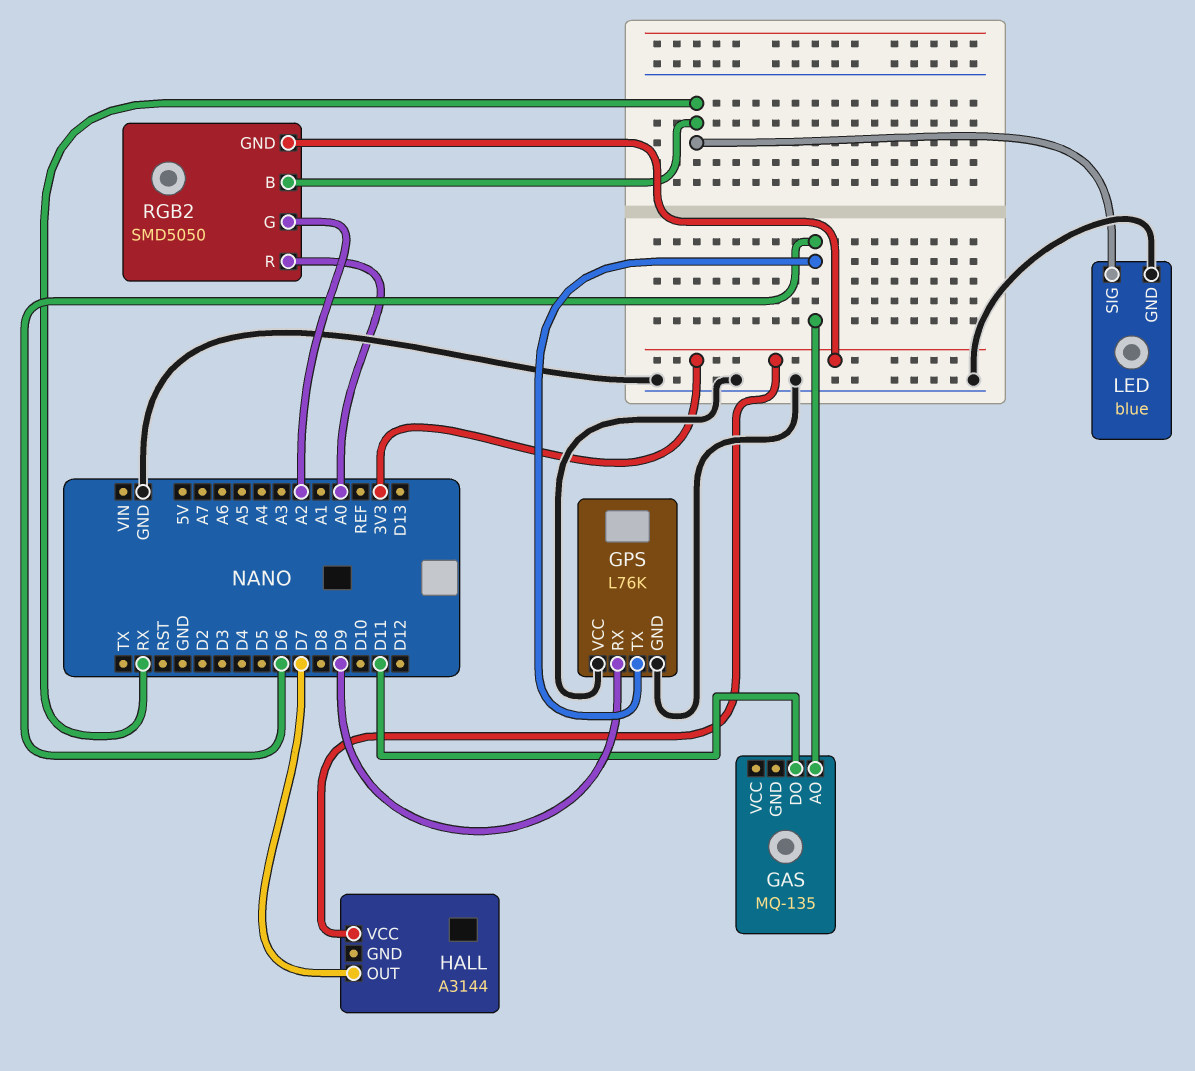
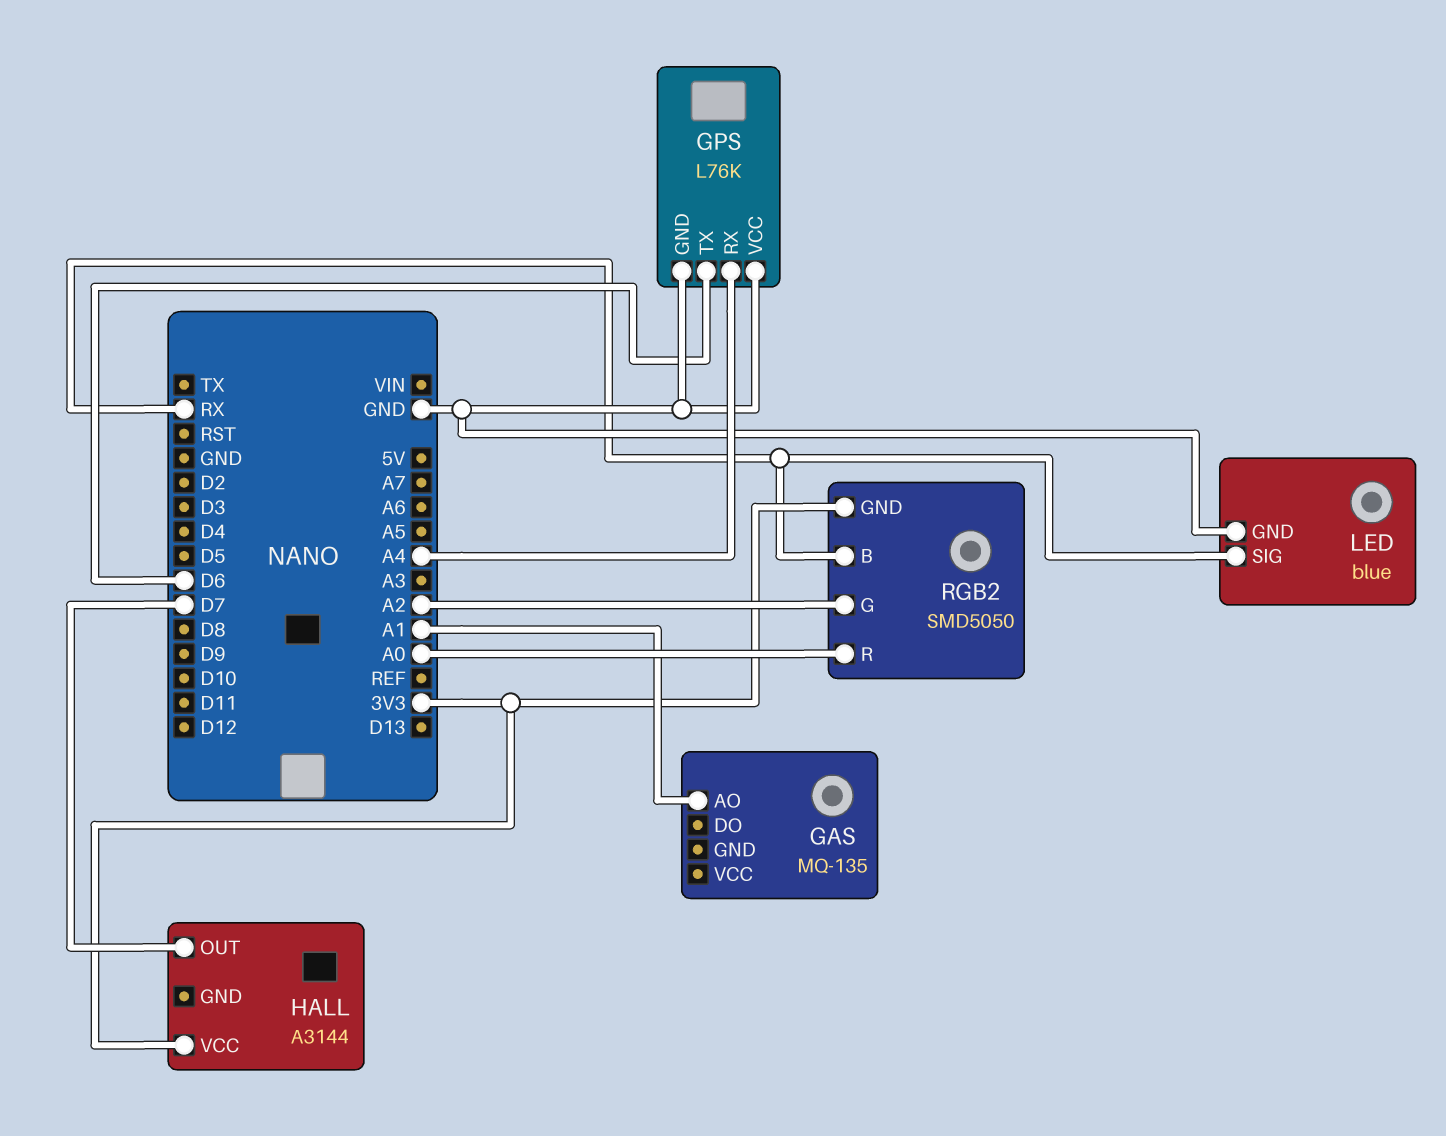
GAS pin AO: D6 -> A1
GAS pin DO: D11 -> none
GPS pin RX: D9 -> A4

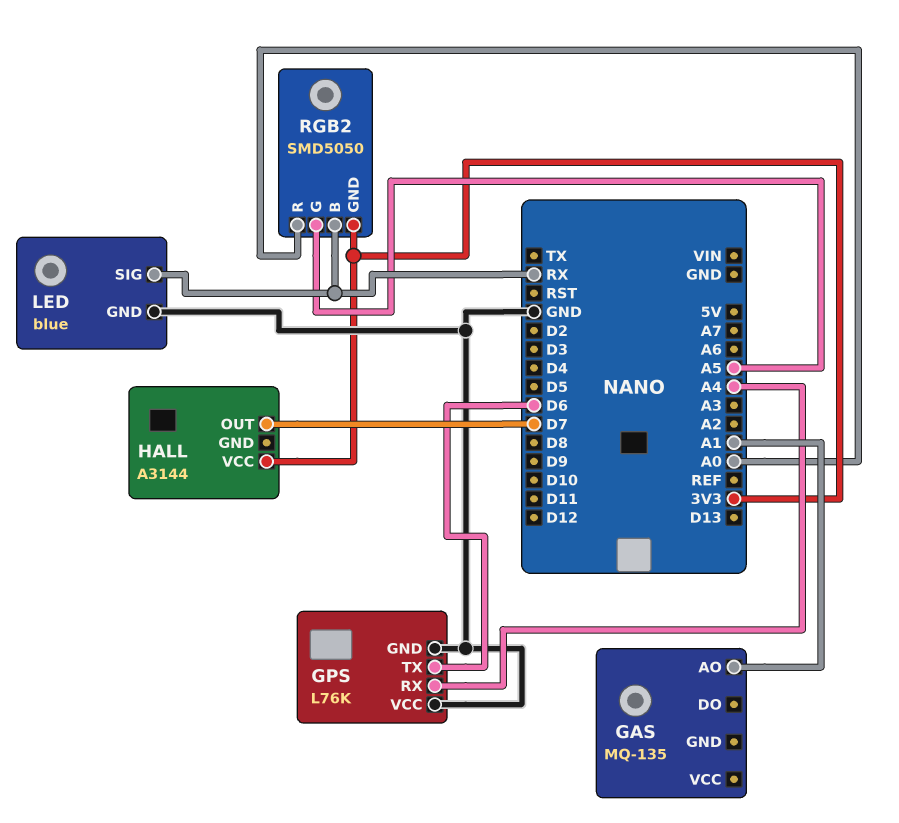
RGB2 pin G: A2 -> A5

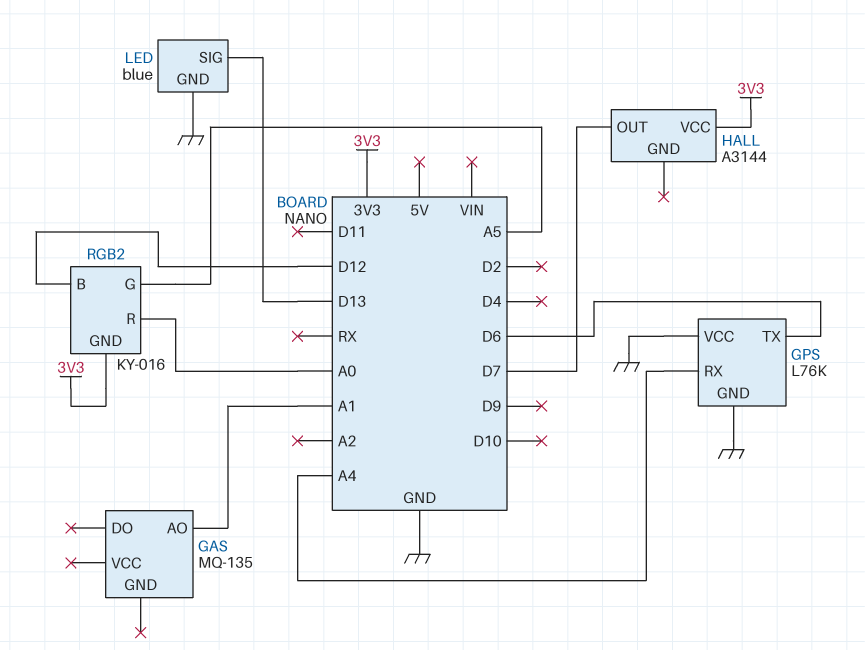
LED pin SIG: RX -> D13
RGB2: SMD5050 -> KY-016
RGB2 pin B: RX -> D12

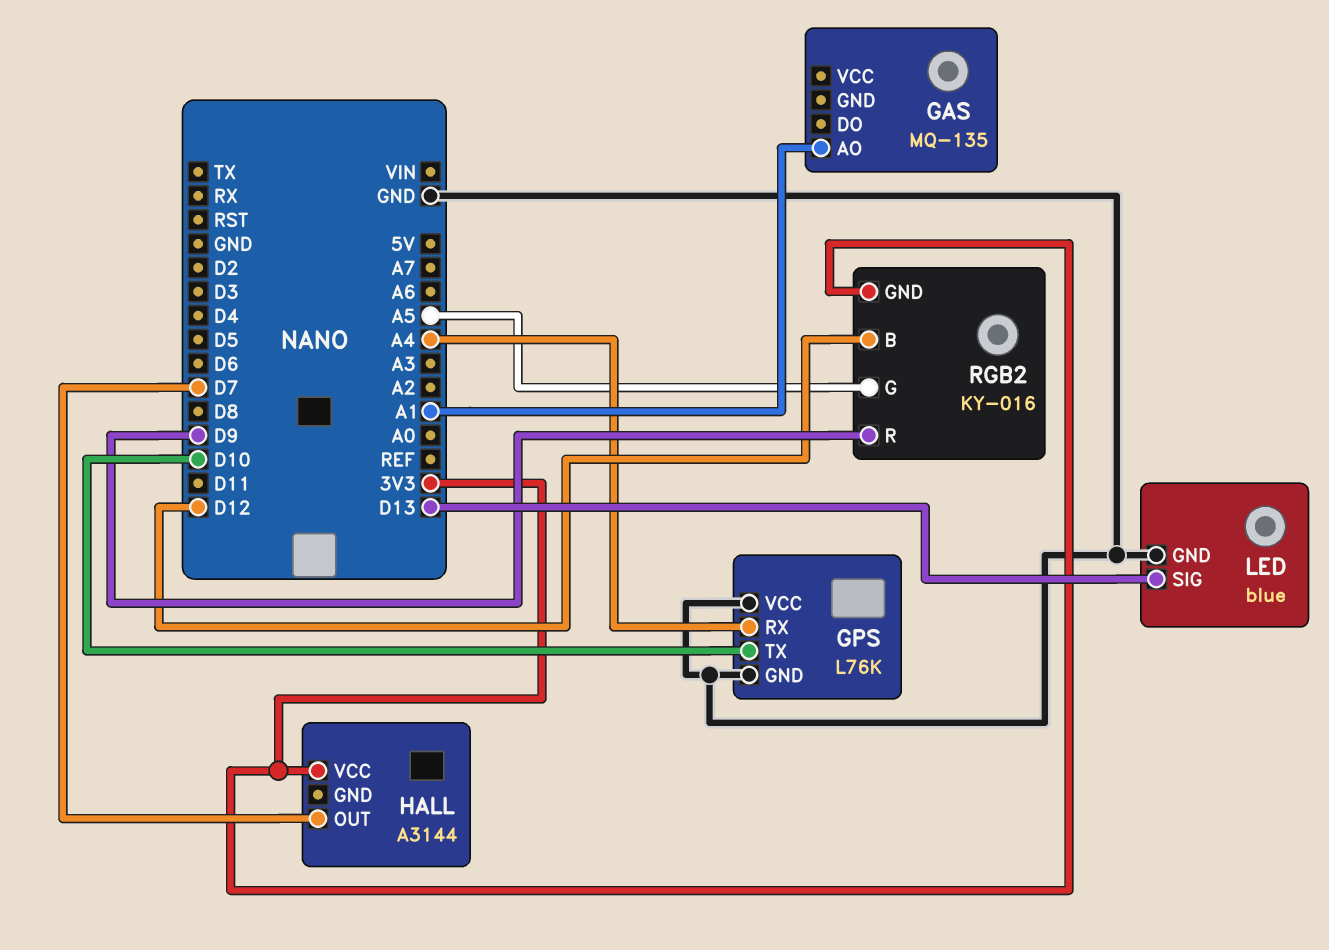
GPS pin TX: D6 -> D10
RGB2 pin R: A0 -> D9

